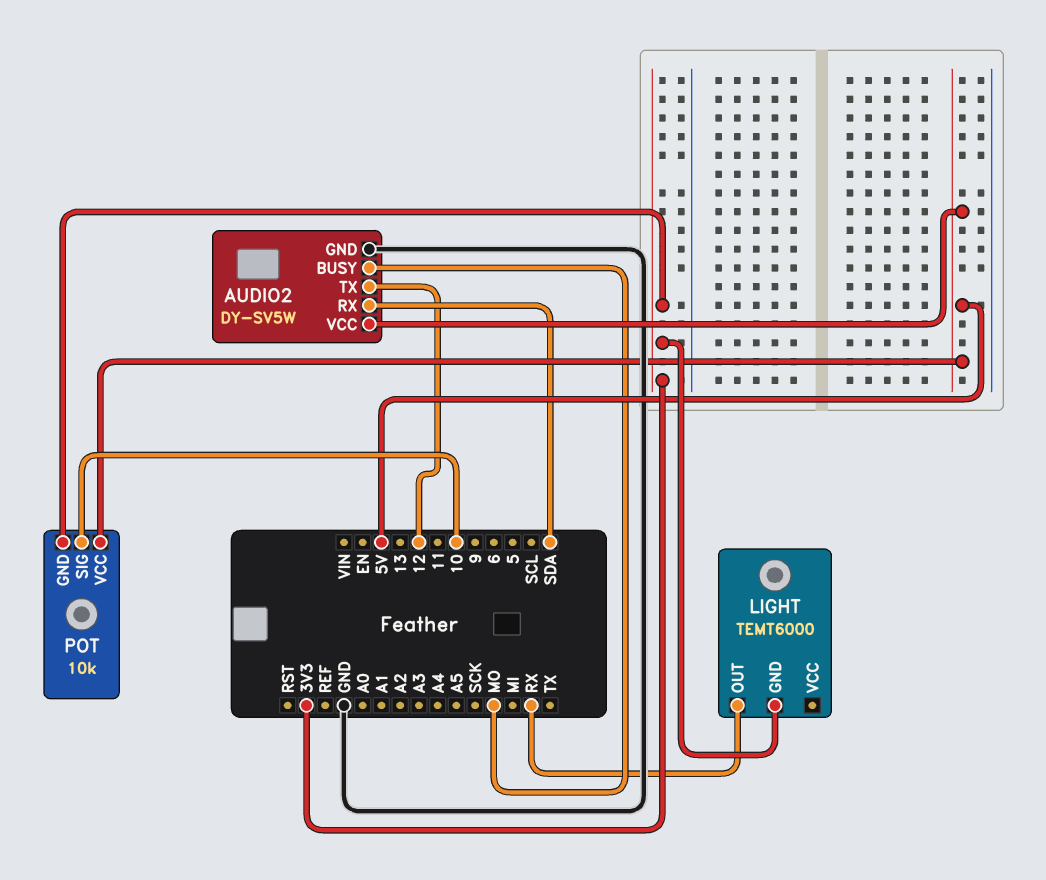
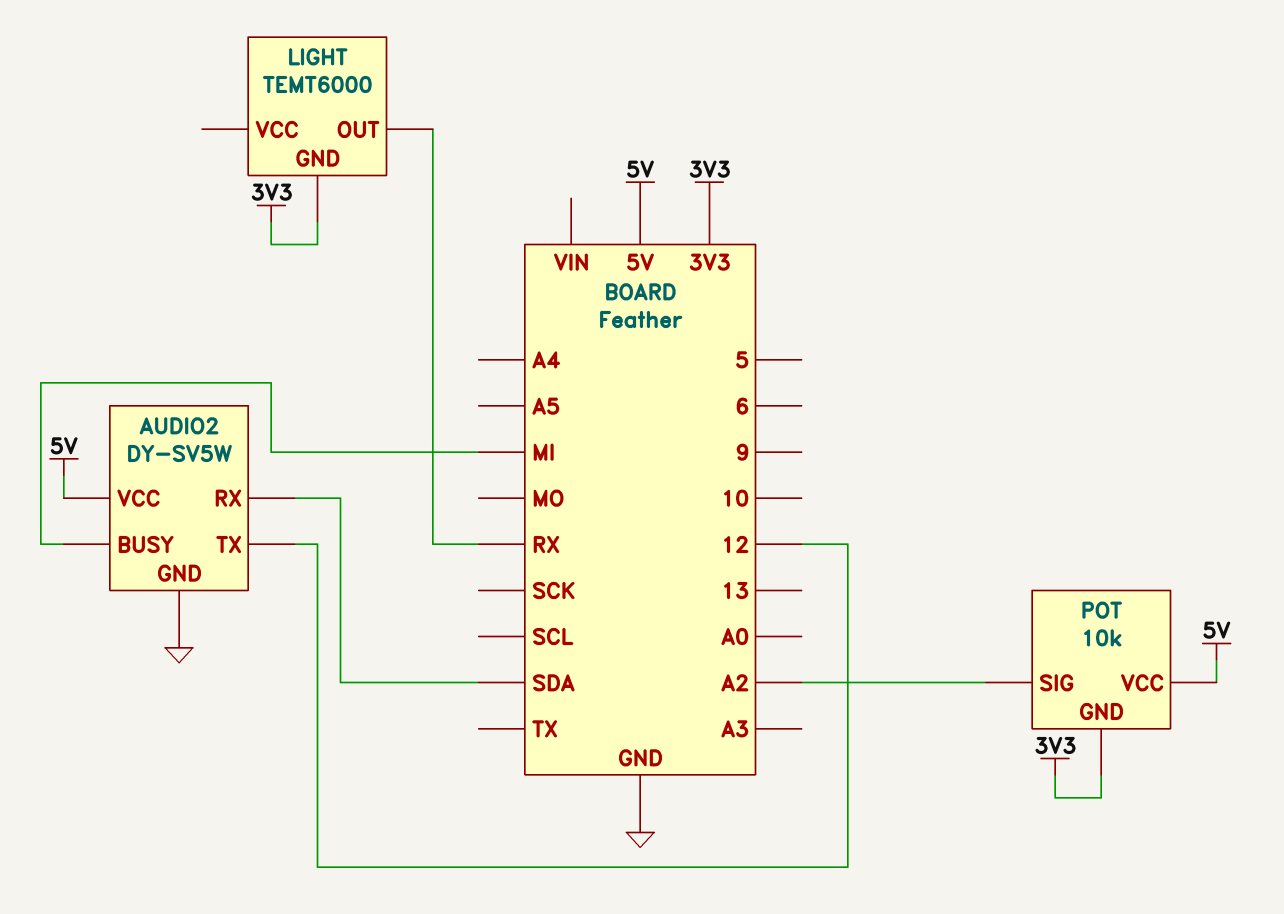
AUDIO2 pin BUSY: MO -> MI
POT pin SIG: 10 -> A2

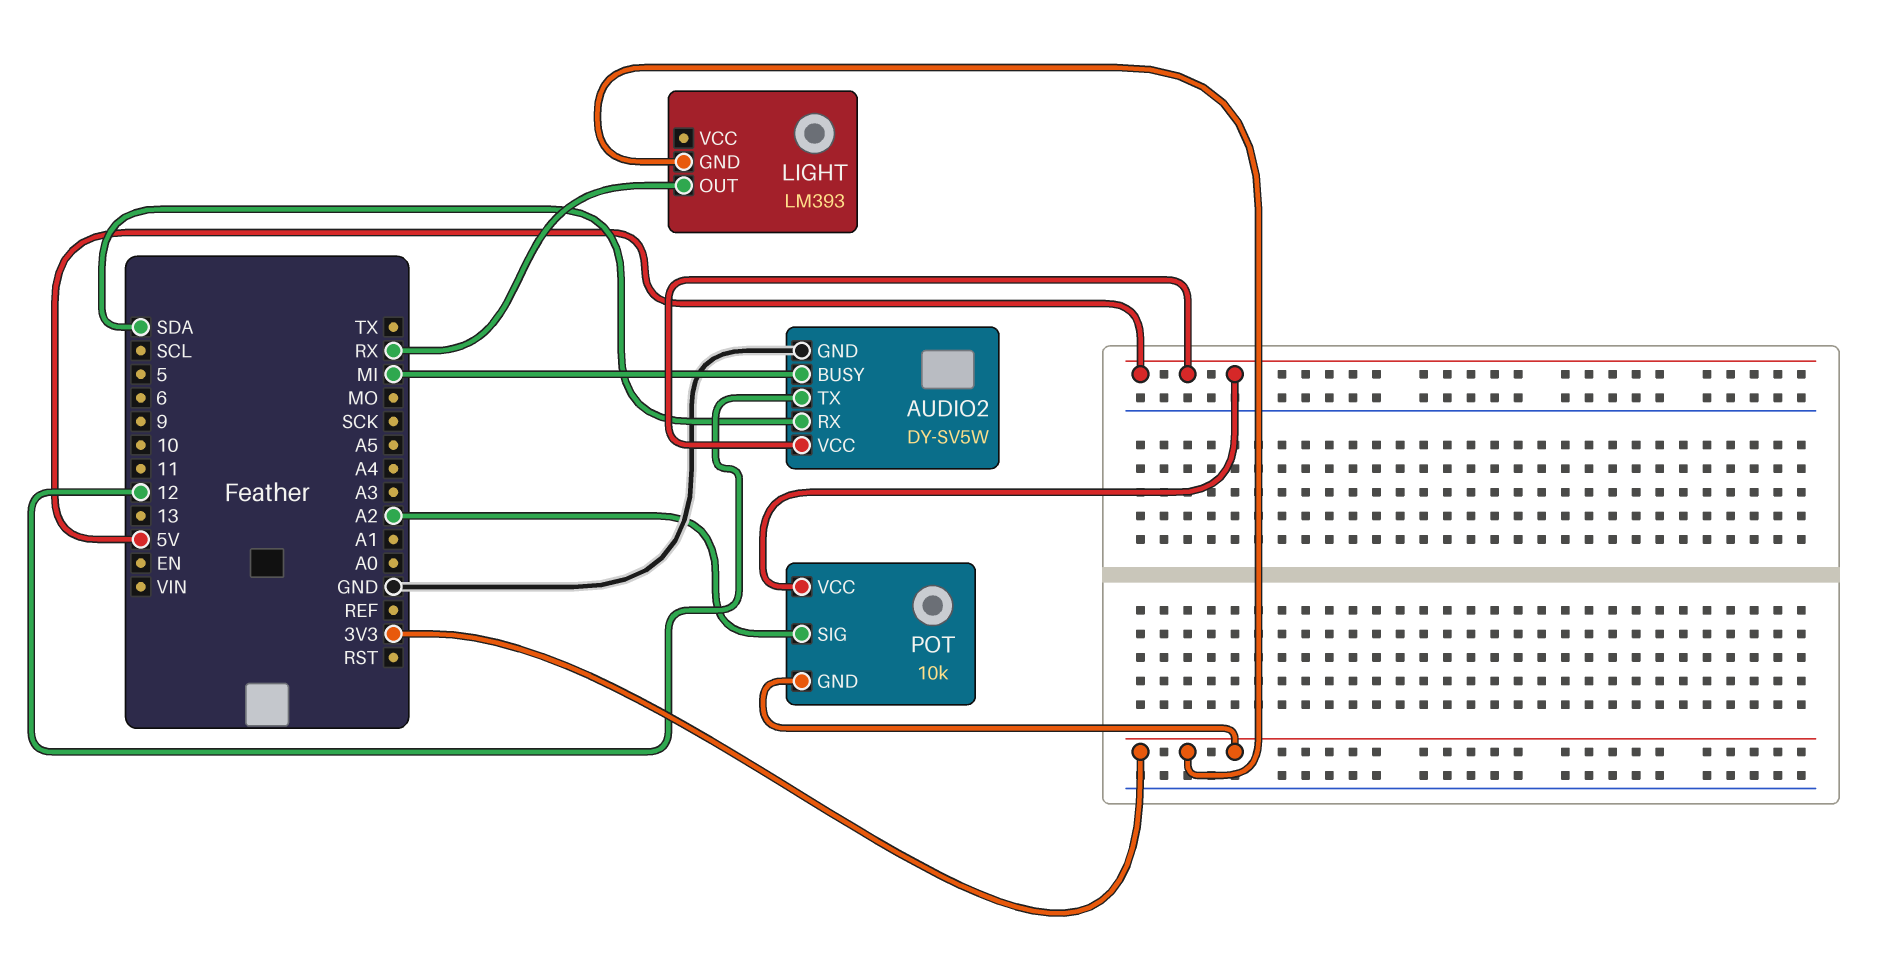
LIGHT: TEMT6000 -> LM393

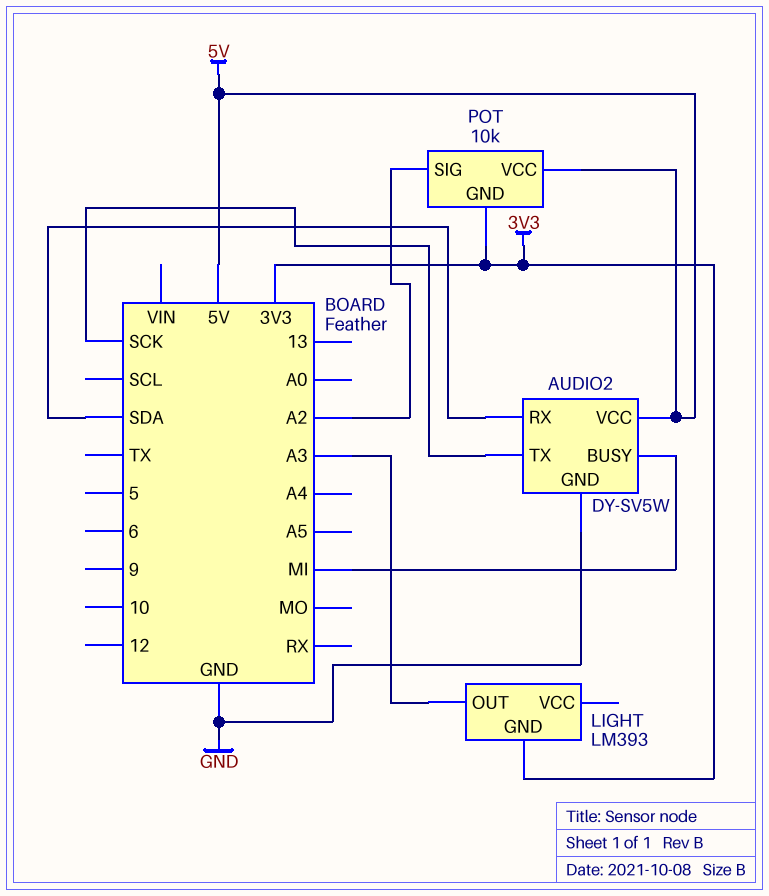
AUDIO2 pin TX: 12 -> SCK
LIGHT pin OUT: RX -> A3

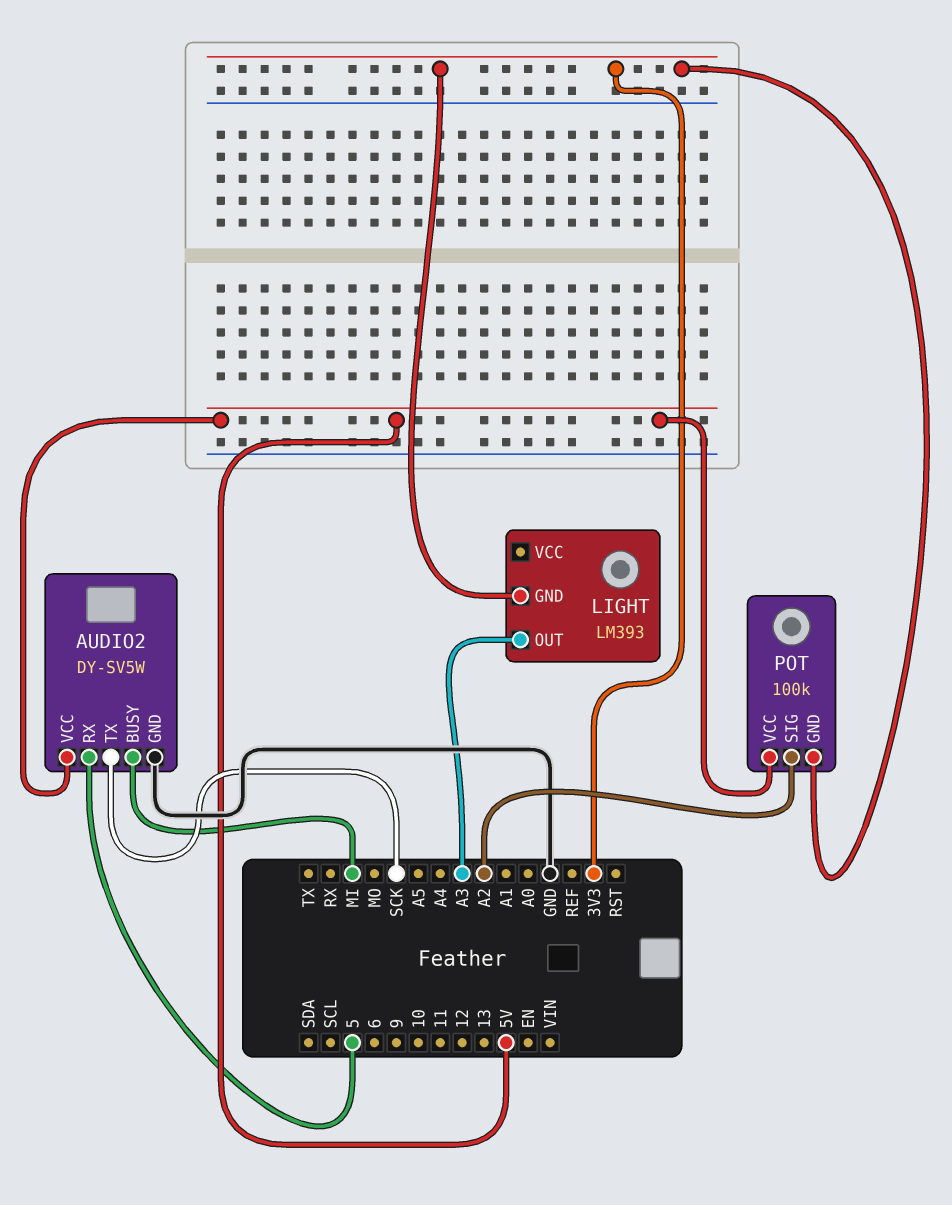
AUDIO2 pin RX: SDA -> 5
POT: 10k -> 100k

